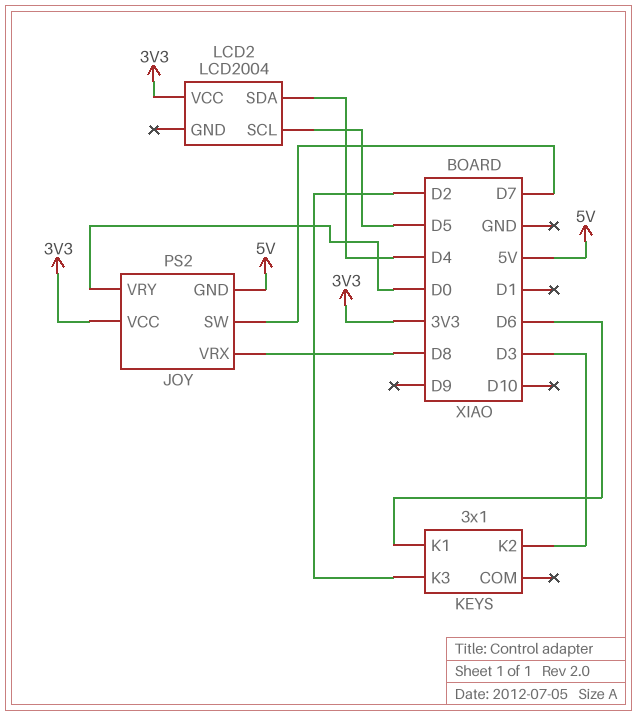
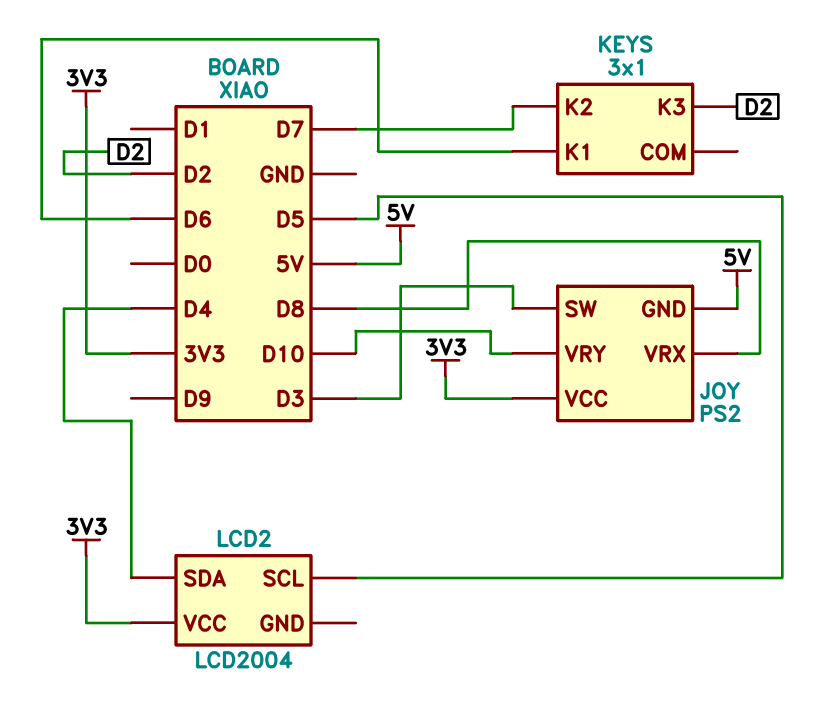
JOY pin SW: D7 -> D3
JOY pin VRY: D0 -> D10
KEYS pin K2: D3 -> D7

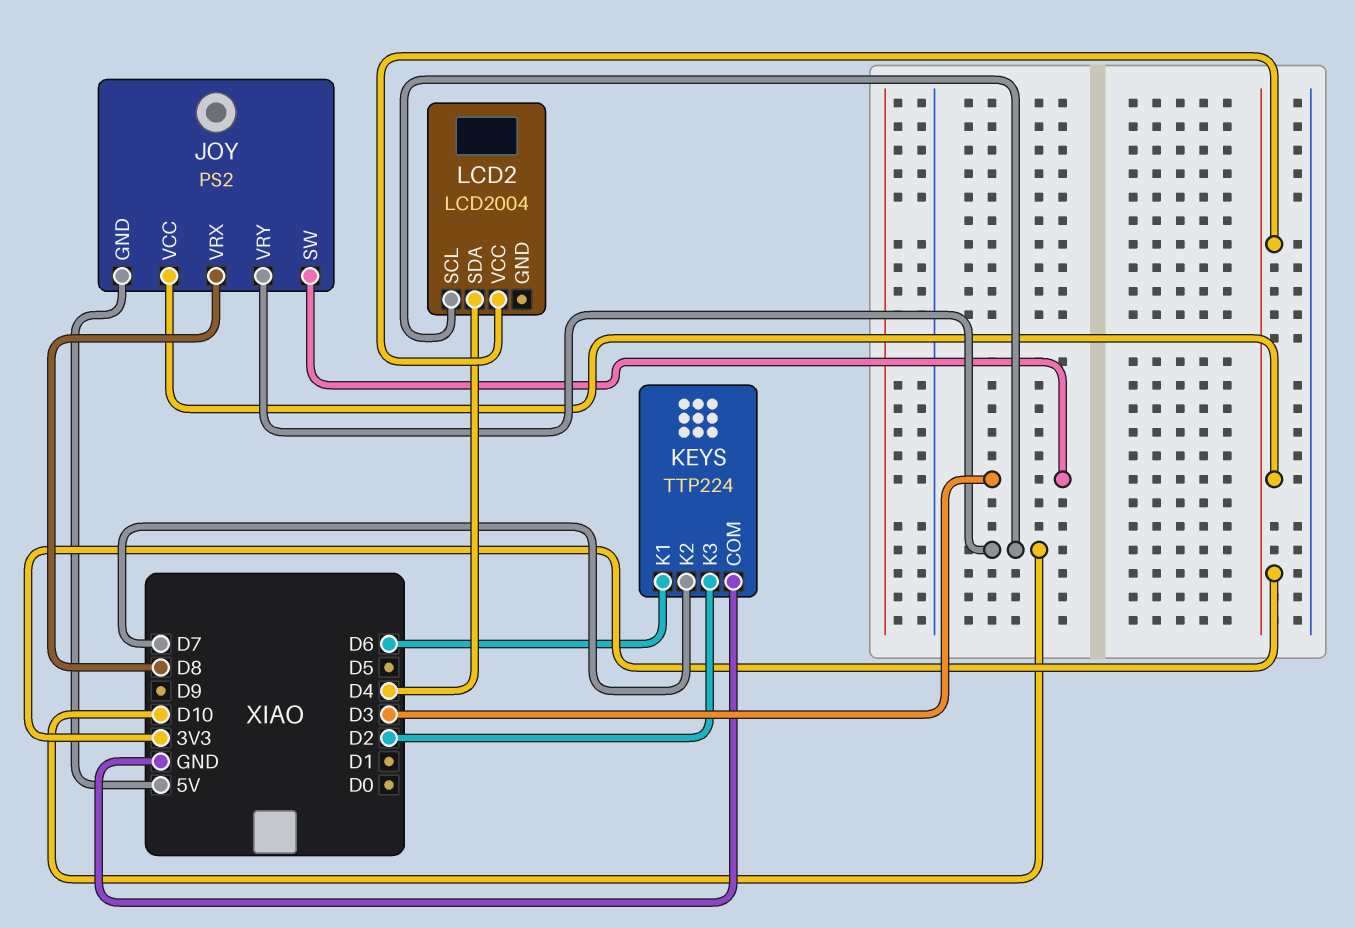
KEYS: 3x1 -> TTP224
KEYS pin COM: none -> GND
LCD2 pin SCL: D5 -> D10

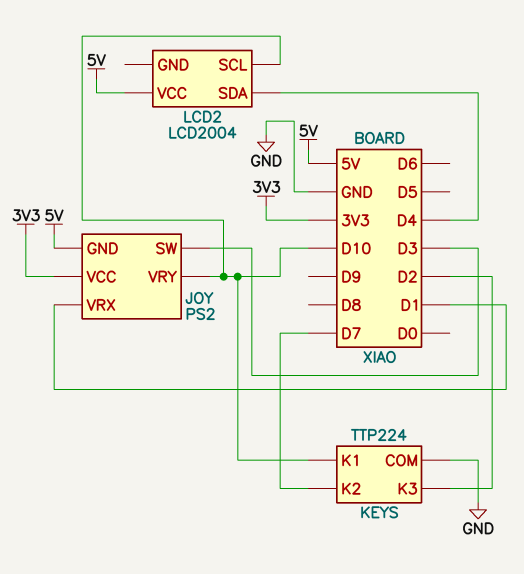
JOY pin VRX: D8 -> D1
KEYS pin K1: D6 -> D10
LCD2 pin VCC: 3V3 -> 5V

